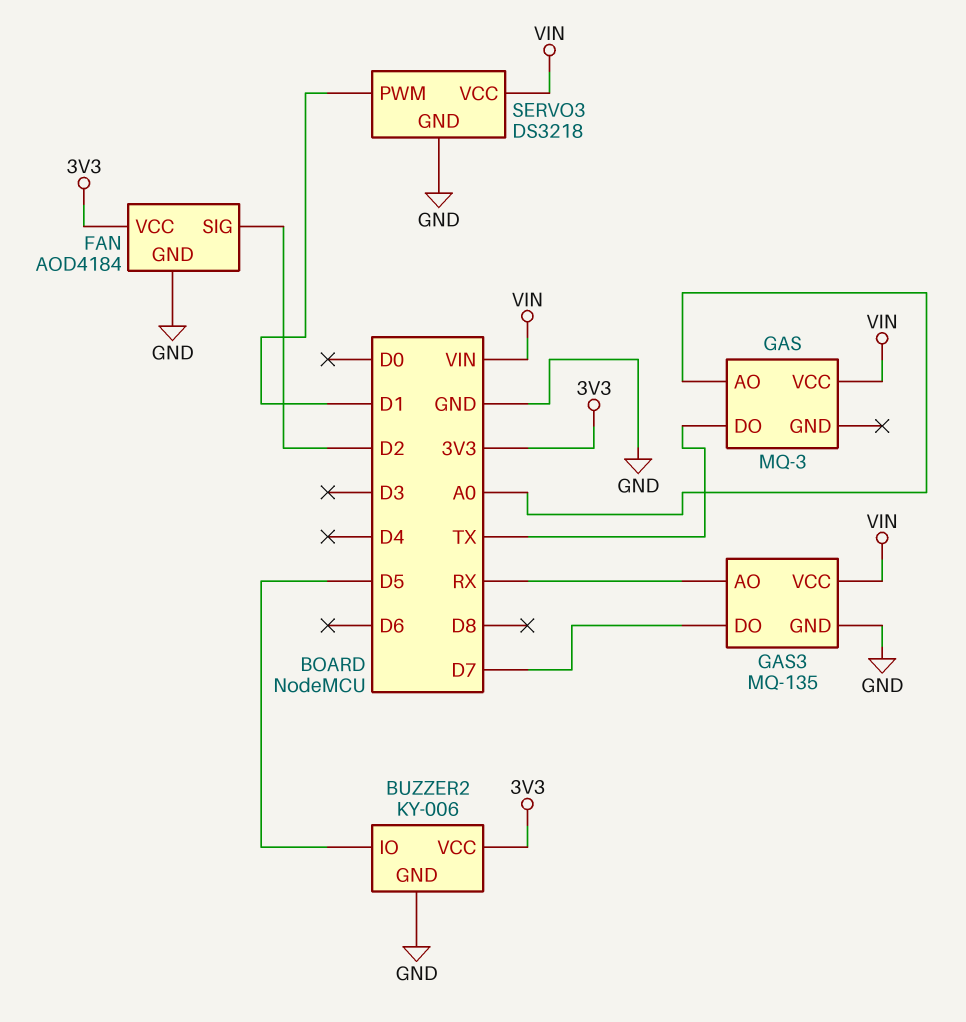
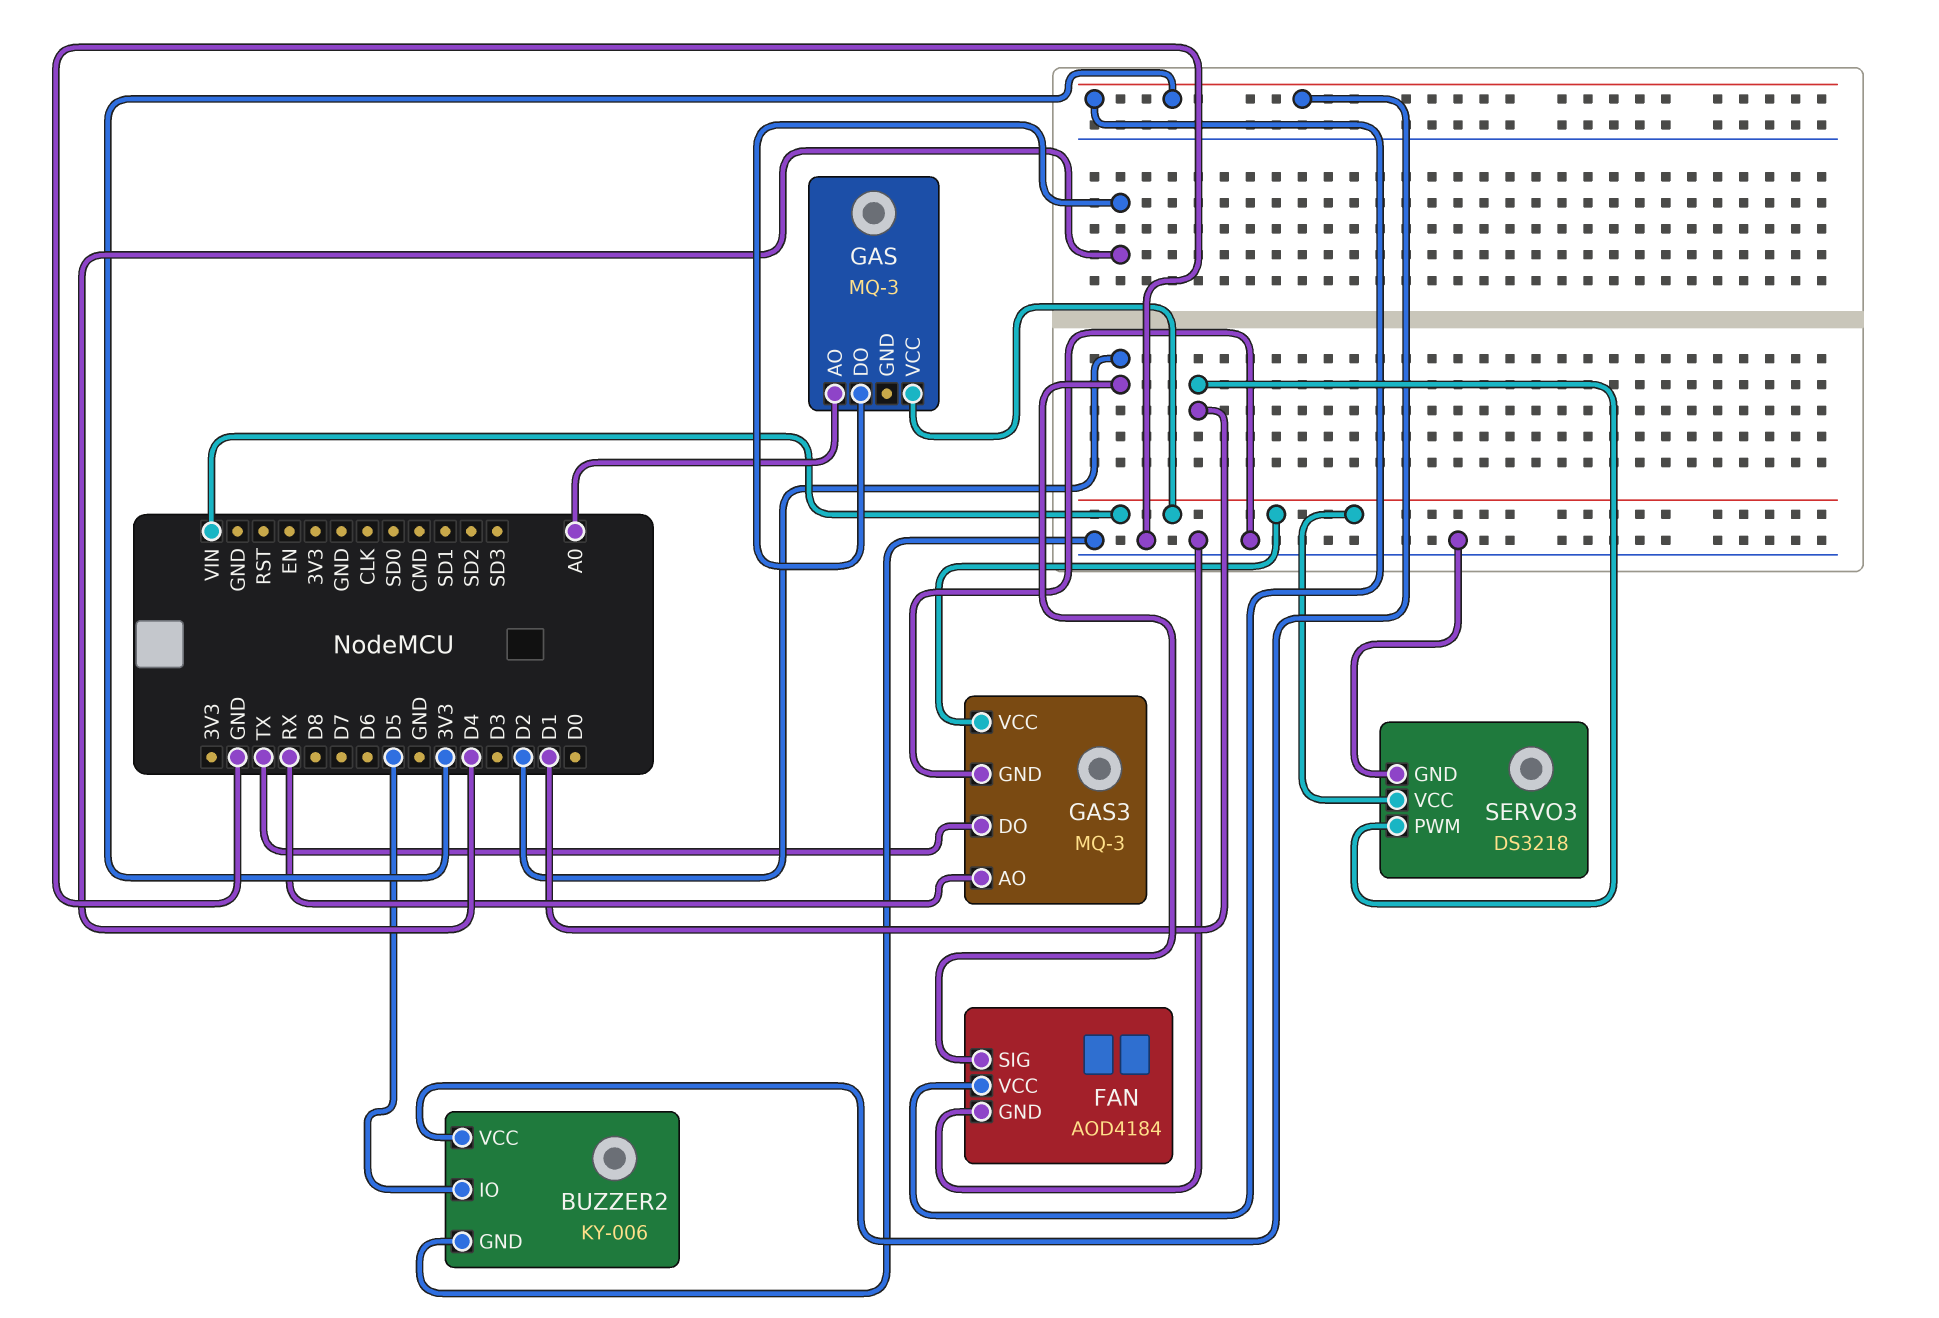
GAS pin DO: TX -> D4
GAS3: MQ-135 -> MQ-3
GAS3 pin DO: D7 -> TX

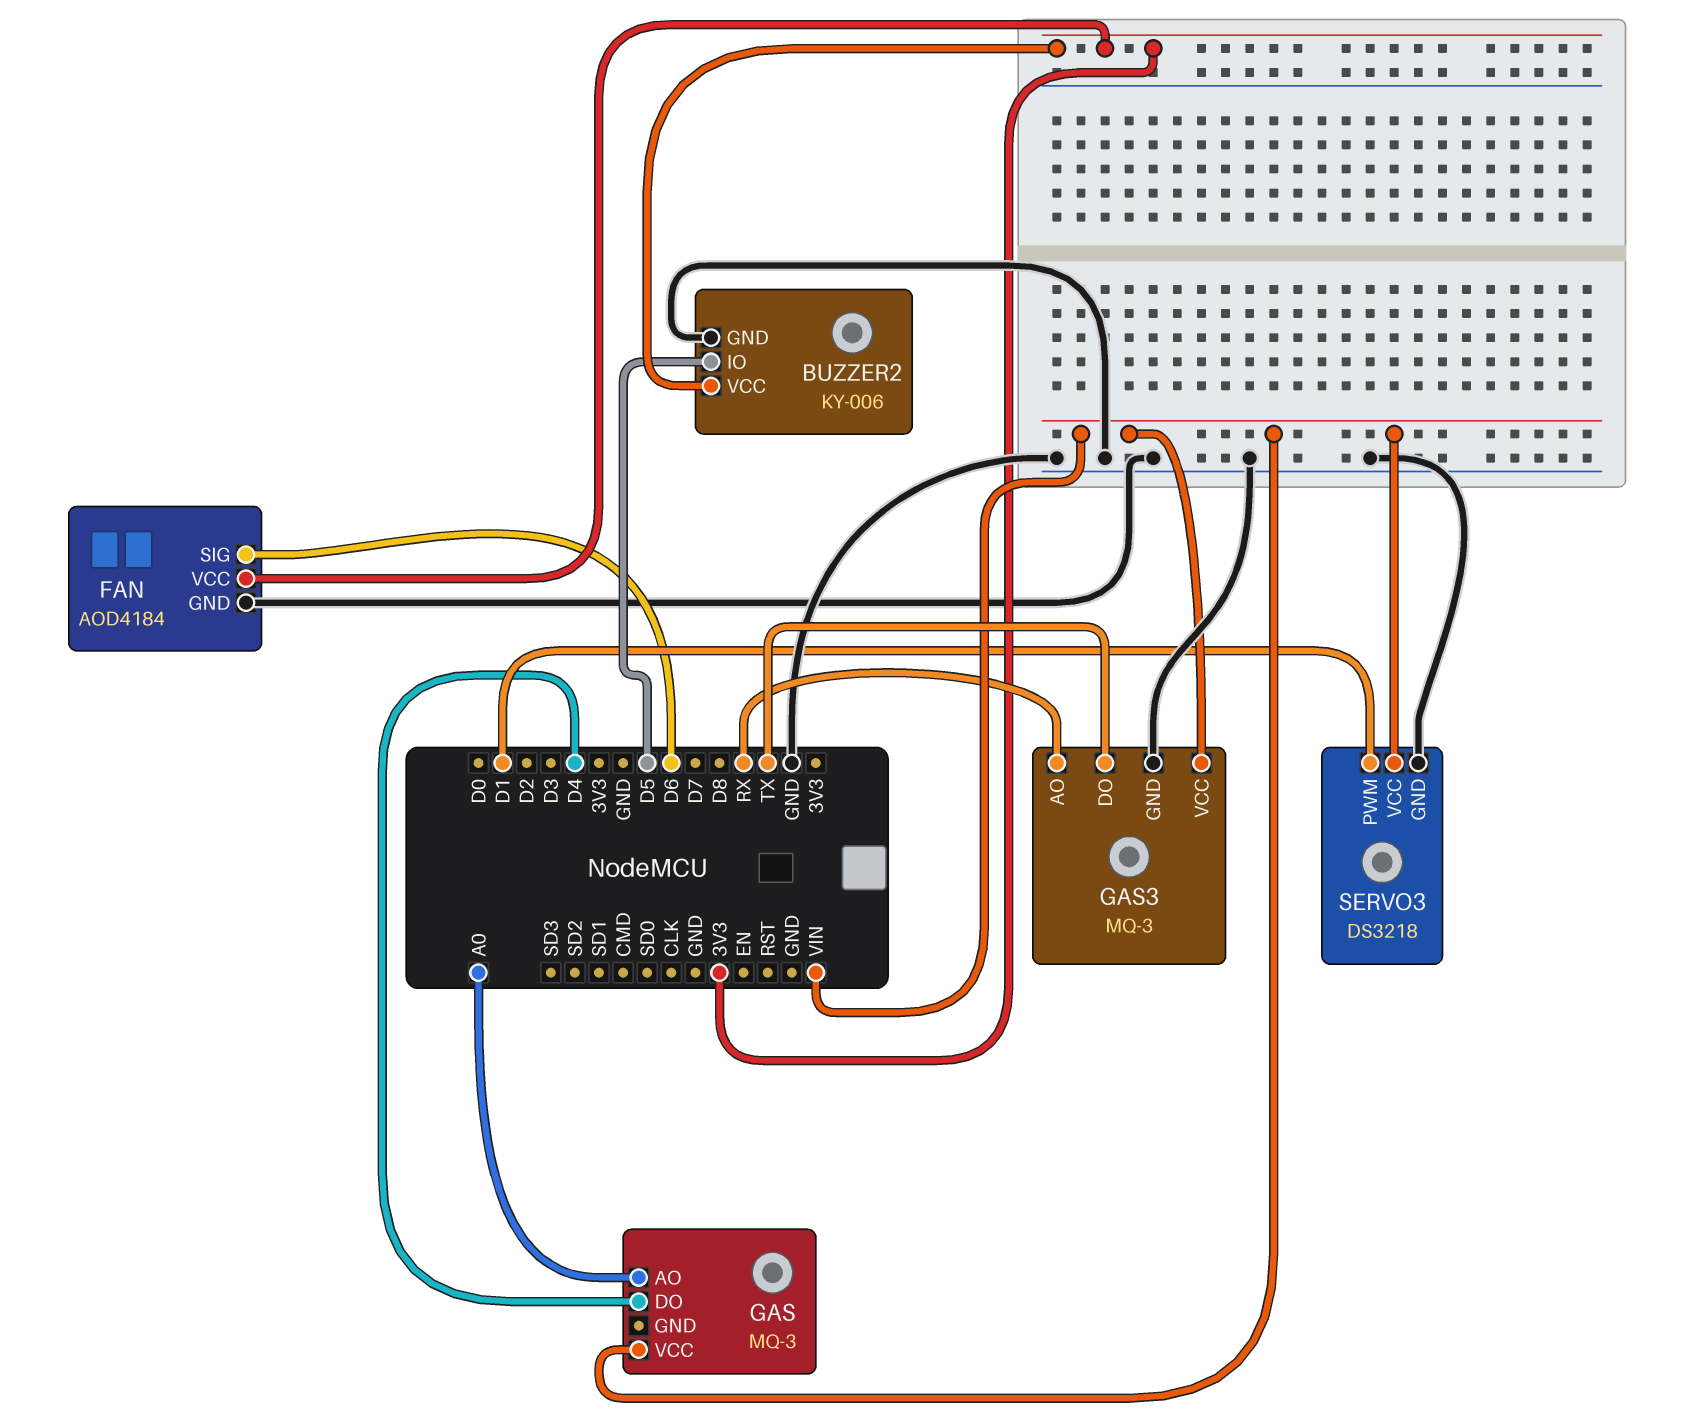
FAN pin SIG: D2 -> D6

